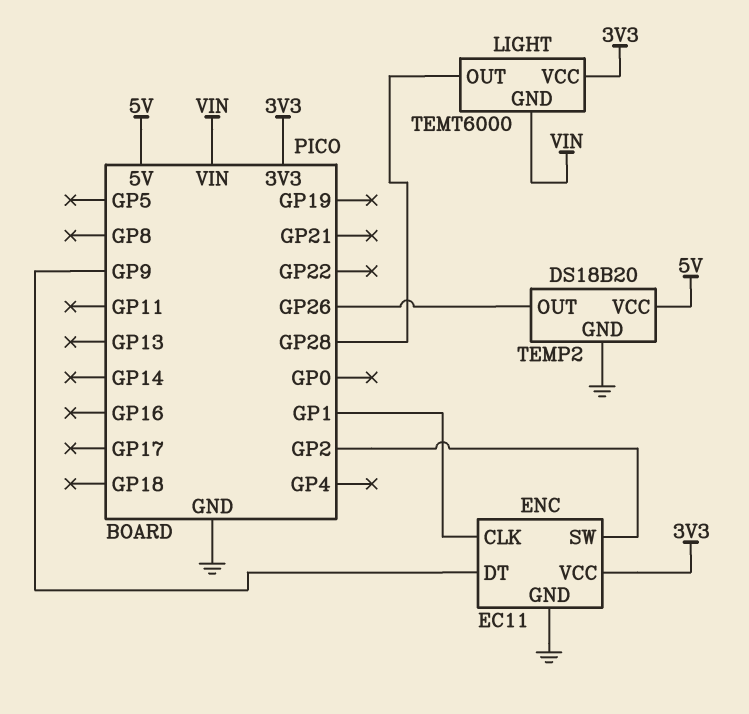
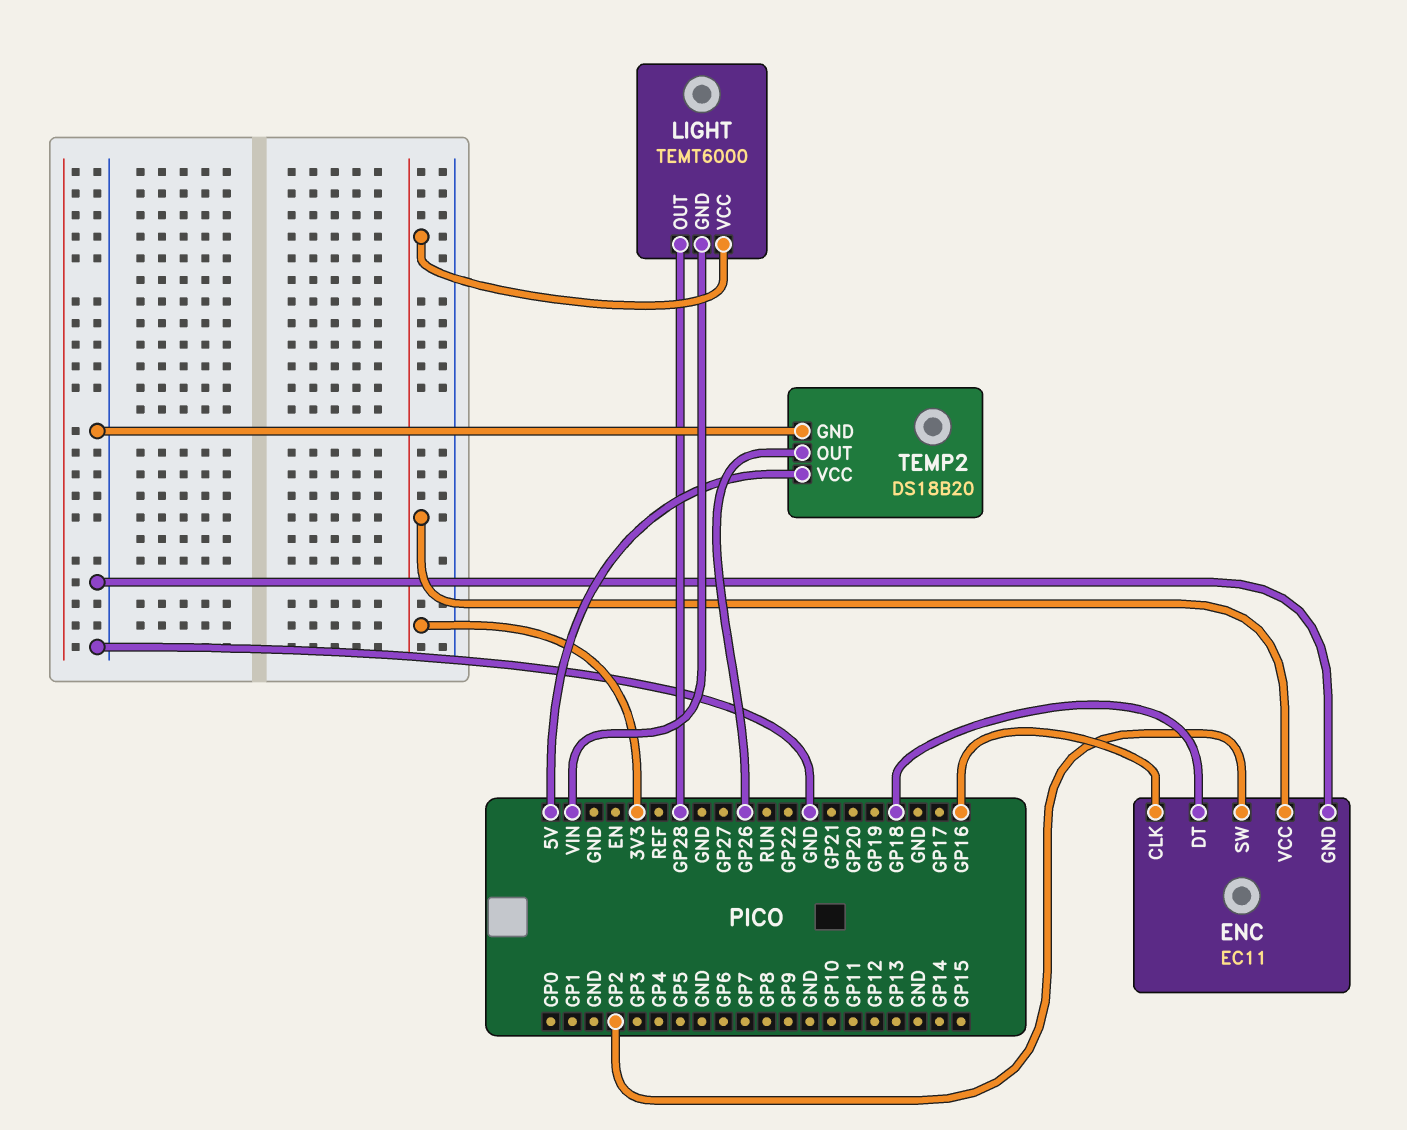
ENC pin CLK: GP1 -> GP16
ENC pin DT: GP9 -> GP18

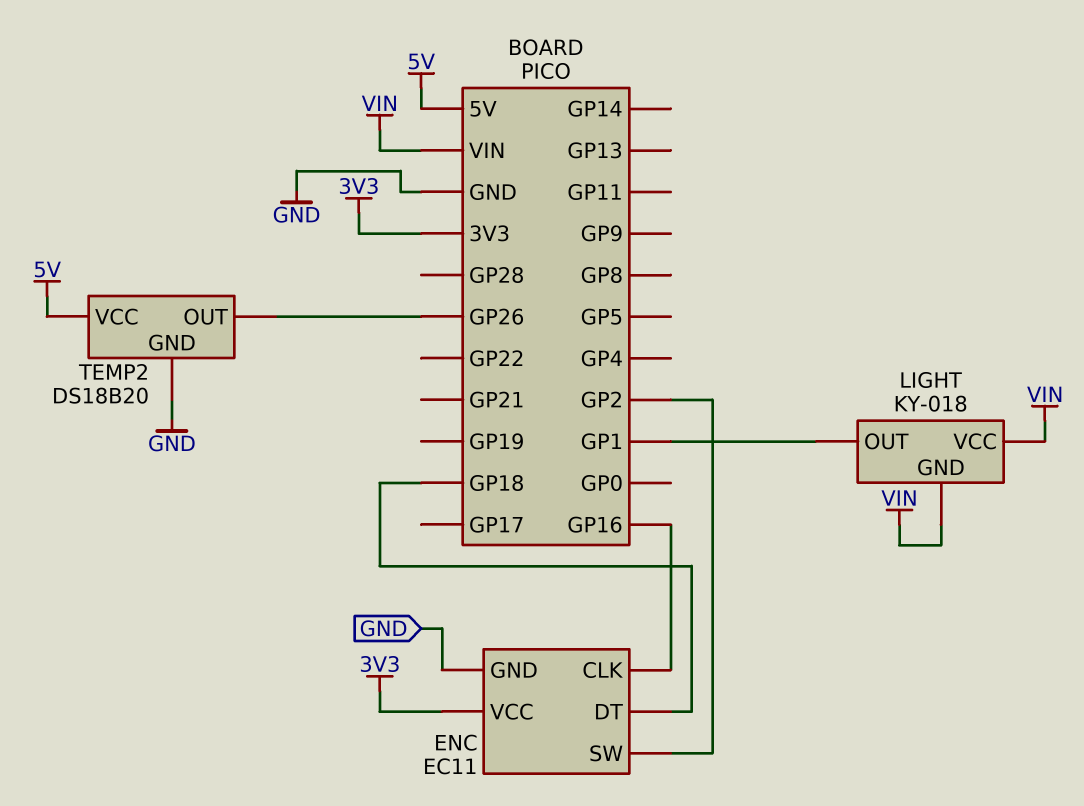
LIGHT: TEMT6000 -> KY-018
LIGHT pin OUT: GP28 -> GP1
LIGHT pin VCC: 3V3 -> VIN

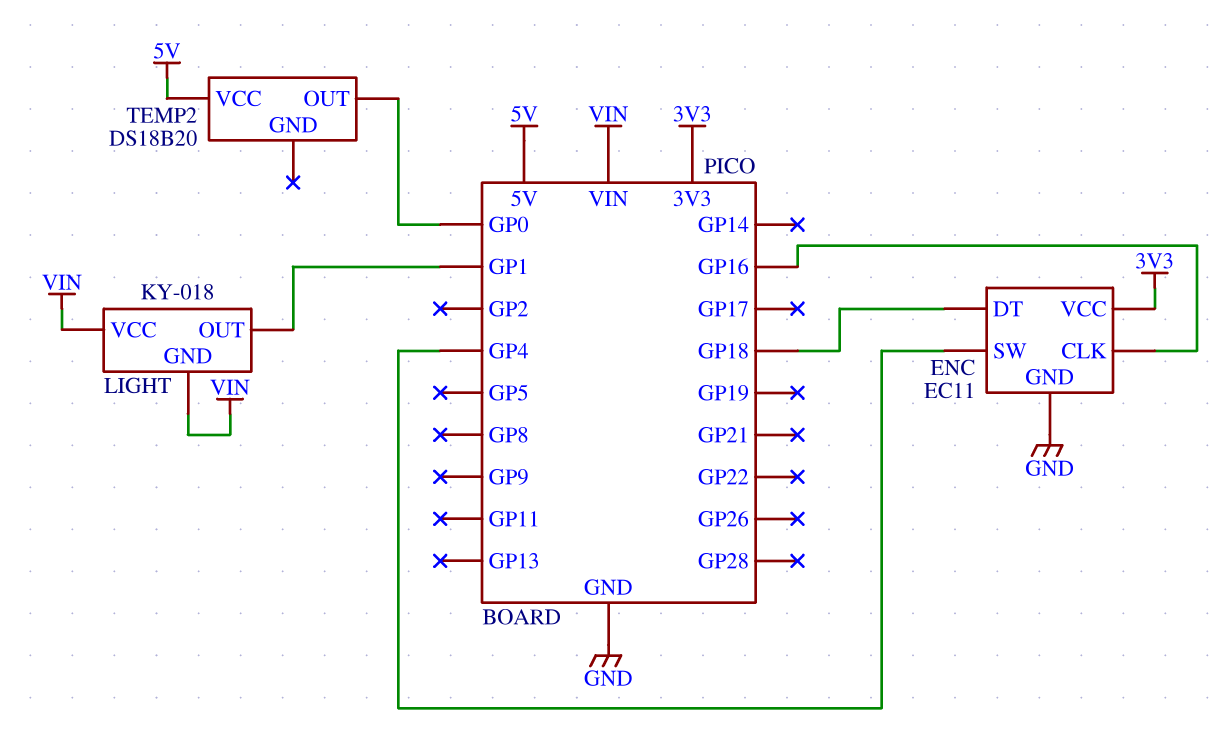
ENC pin SW: GP2 -> GP4
TEMP2 pin GND: GND -> none
TEMP2 pin OUT: GP26 -> GP0

